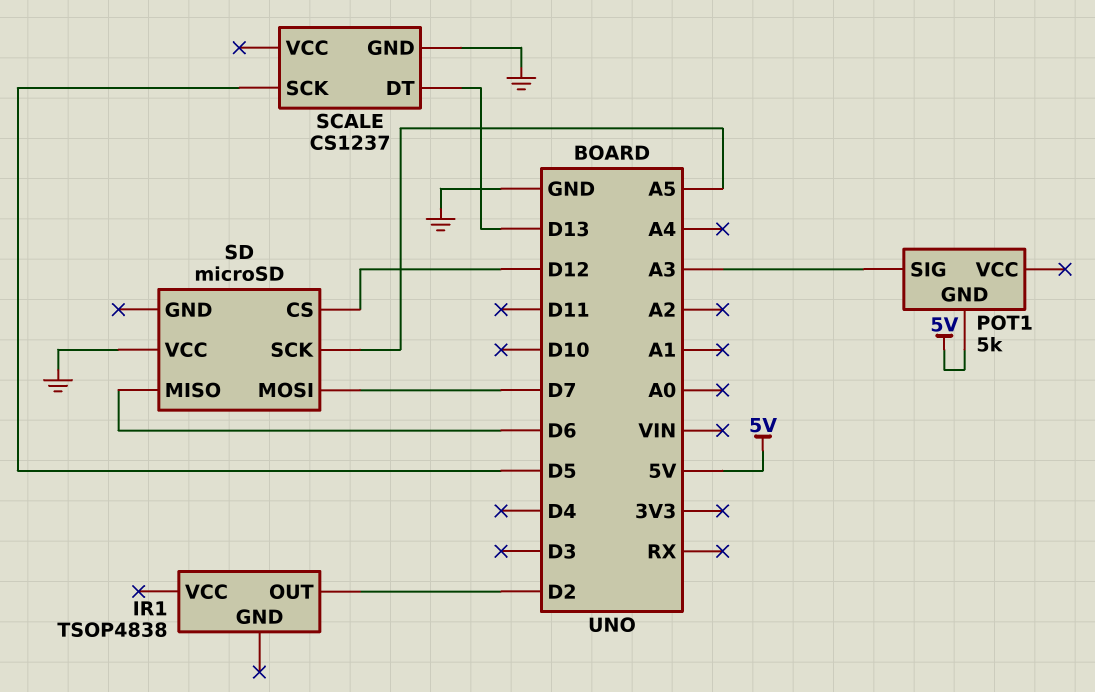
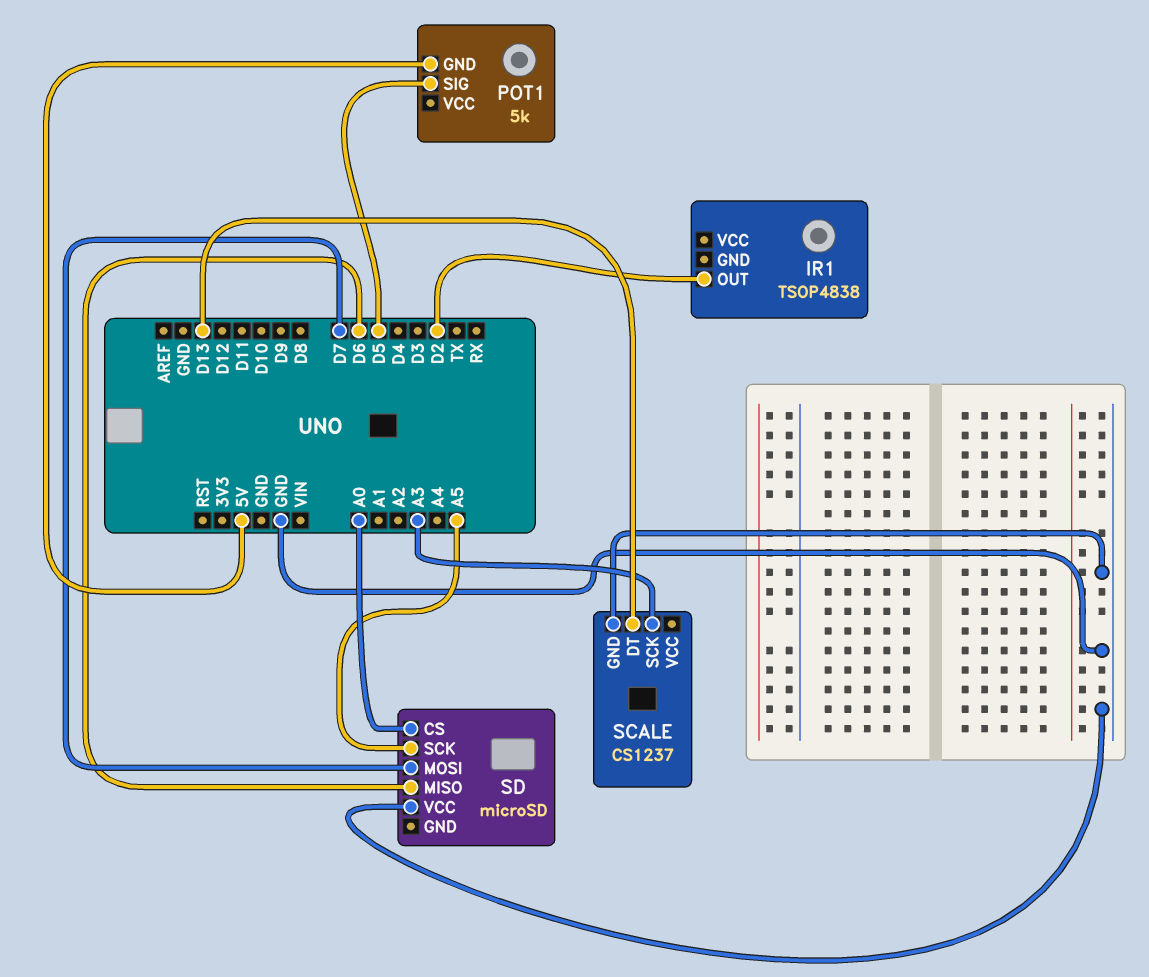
POT1 pin SIG: A3 -> D5
SCALE pin SCK: D5 -> A3
SD pin CS: D12 -> A0

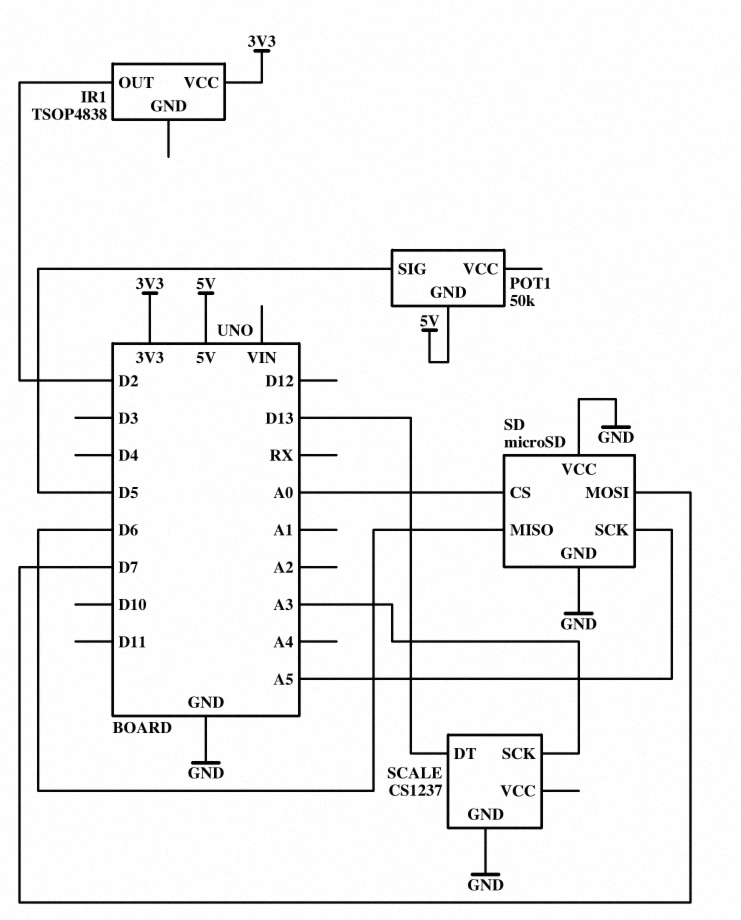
IR1 pin VCC: none -> 3V3
POT1: 5k -> 50k
SD pin GND: none -> GND

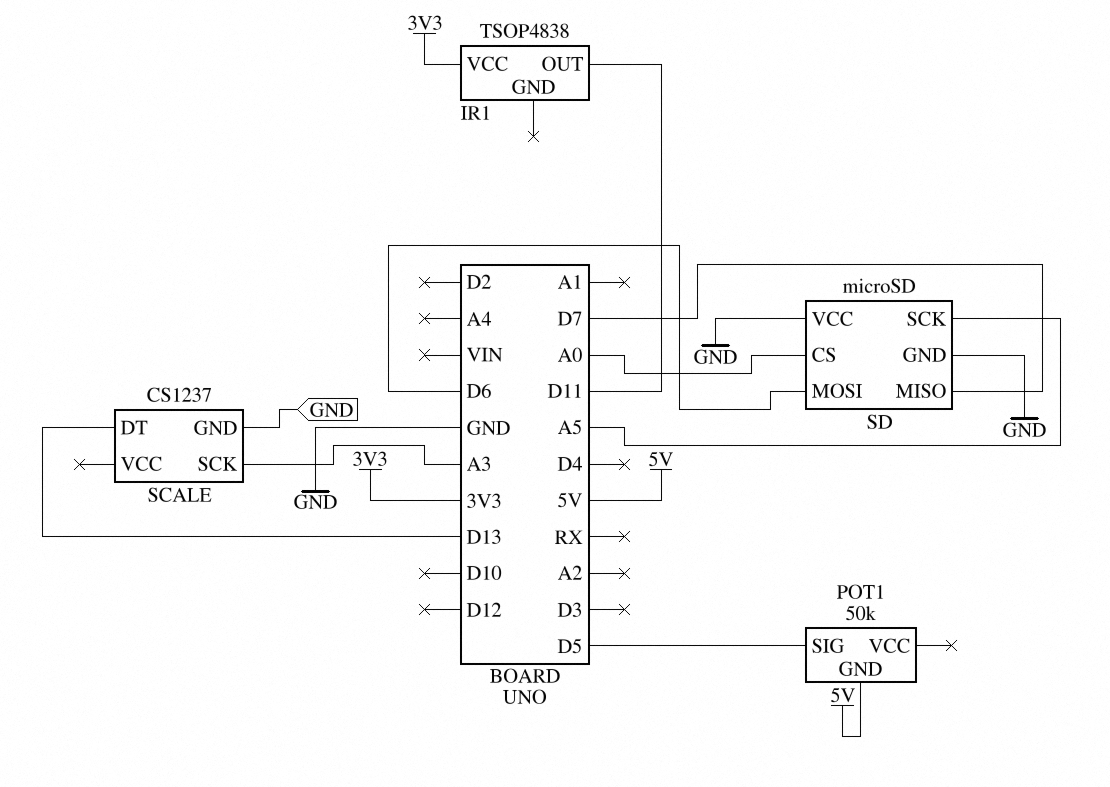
IR1 pin OUT: D2 -> D11
SD pin MISO: D6 -> D7
SD pin MOSI: D7 -> D6

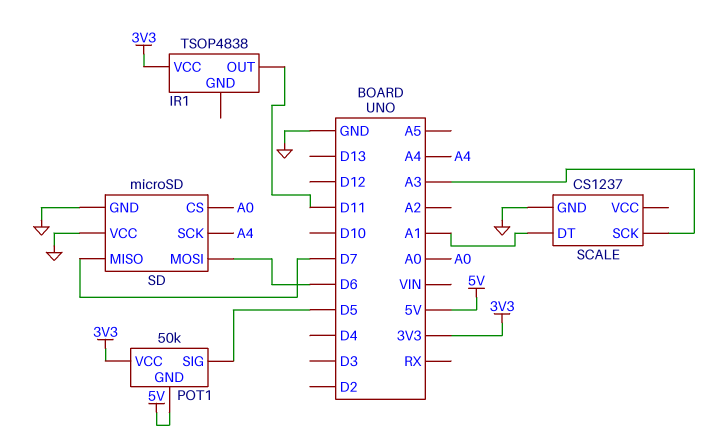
POT1 pin VCC: none -> 3V3
SCALE pin DT: D13 -> A1
SD pin SCK: A5 -> A4

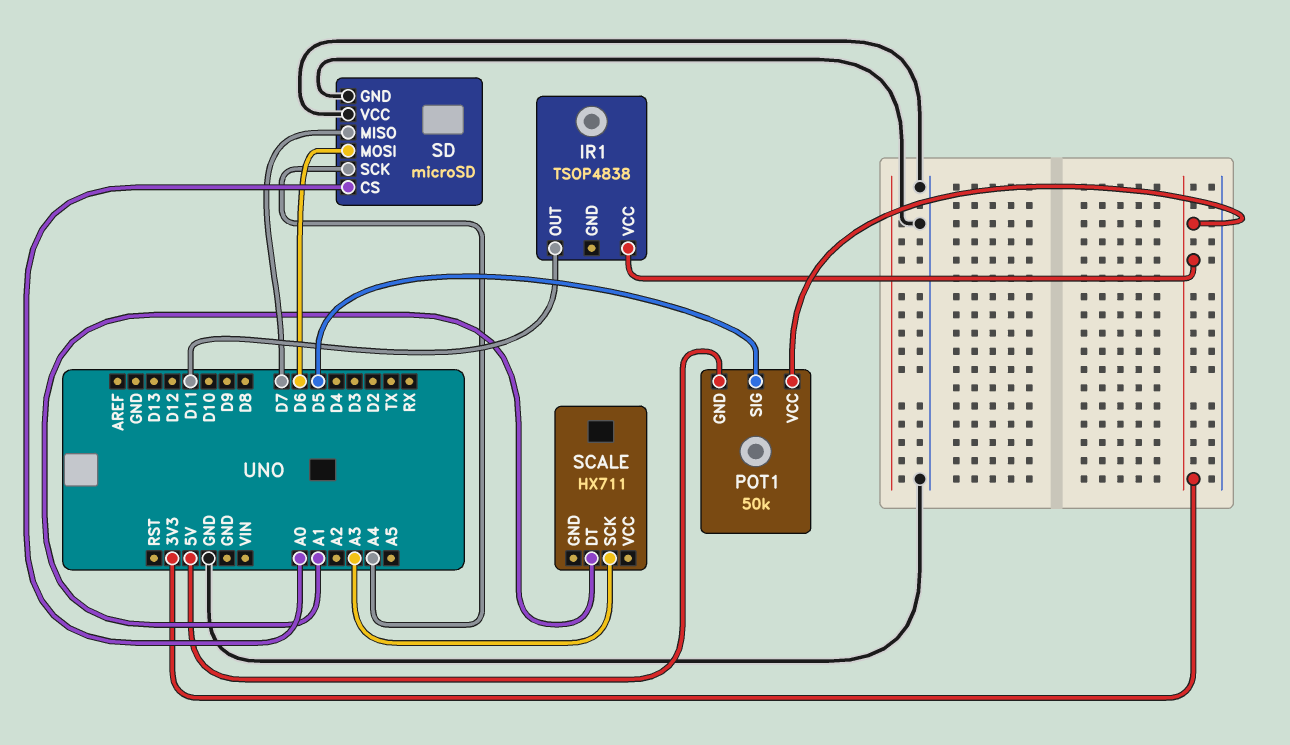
SCALE: CS1237 -> HX711
SCALE pin GND: GND -> none

